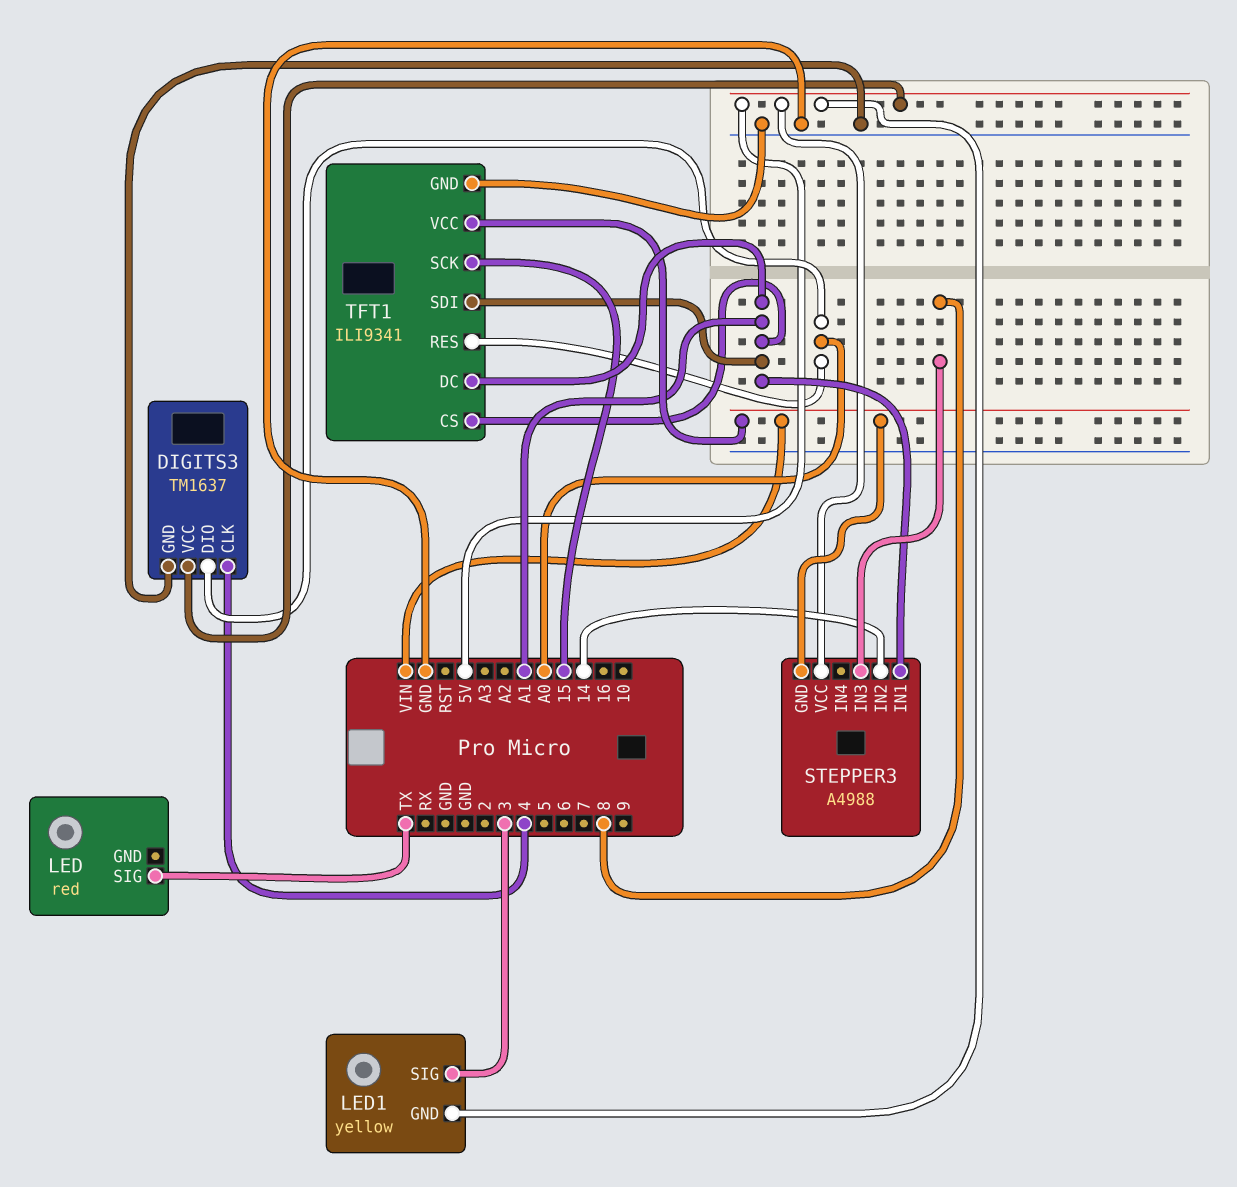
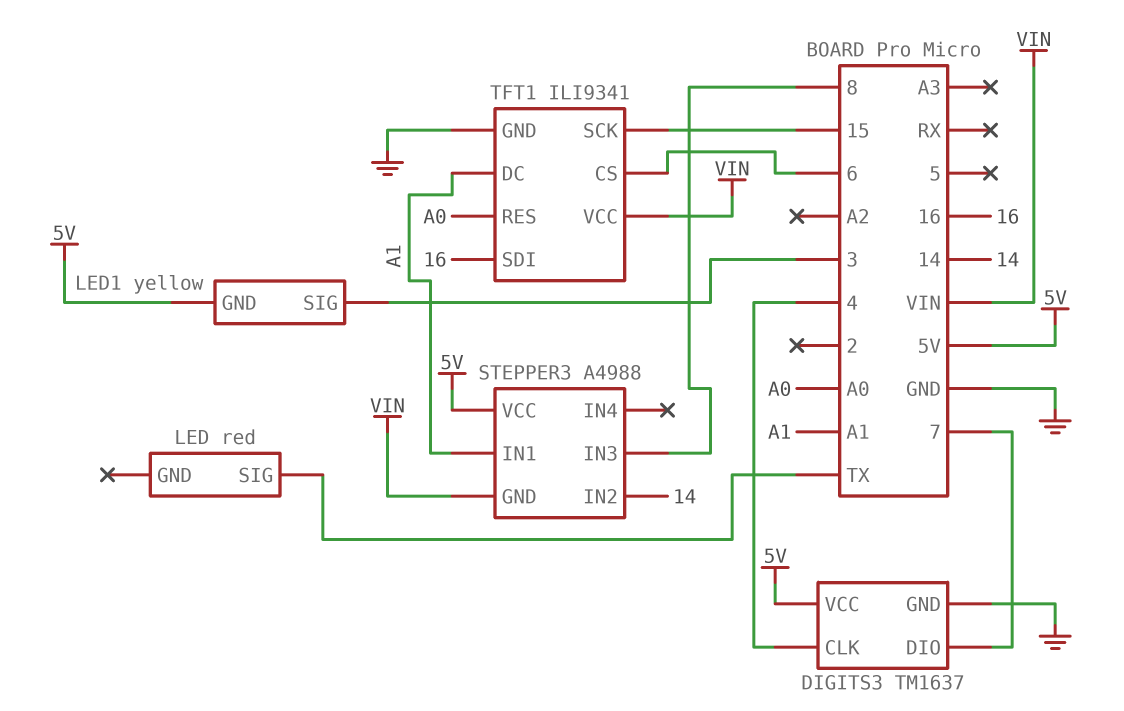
DIGITS3 pin DIO: A0 -> 7
TFT1 pin CS: A1 -> 6
TFT1 pin SDI: A1 -> 16

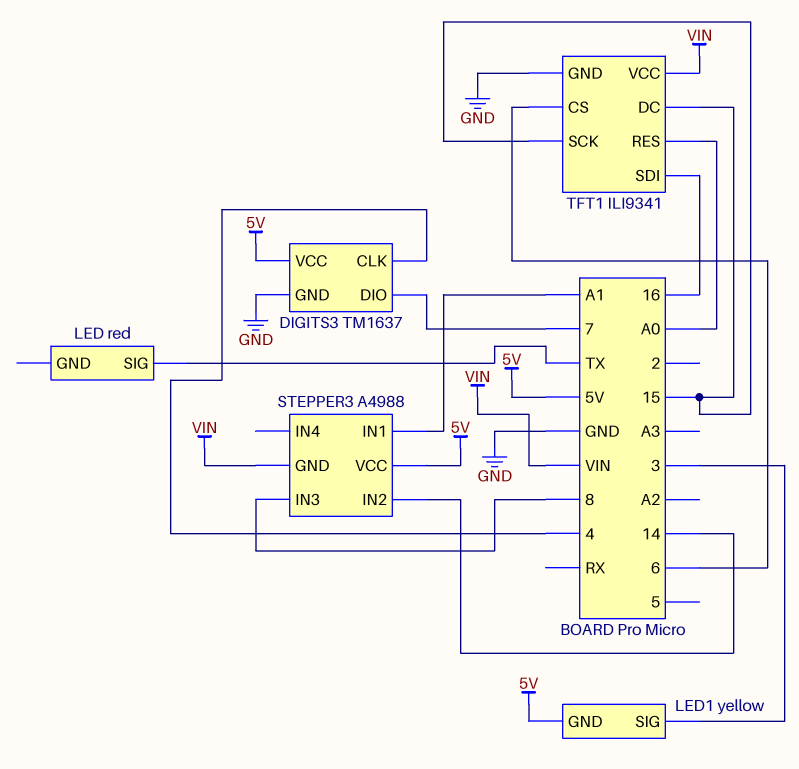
TFT1 pin DC: A1 -> 15

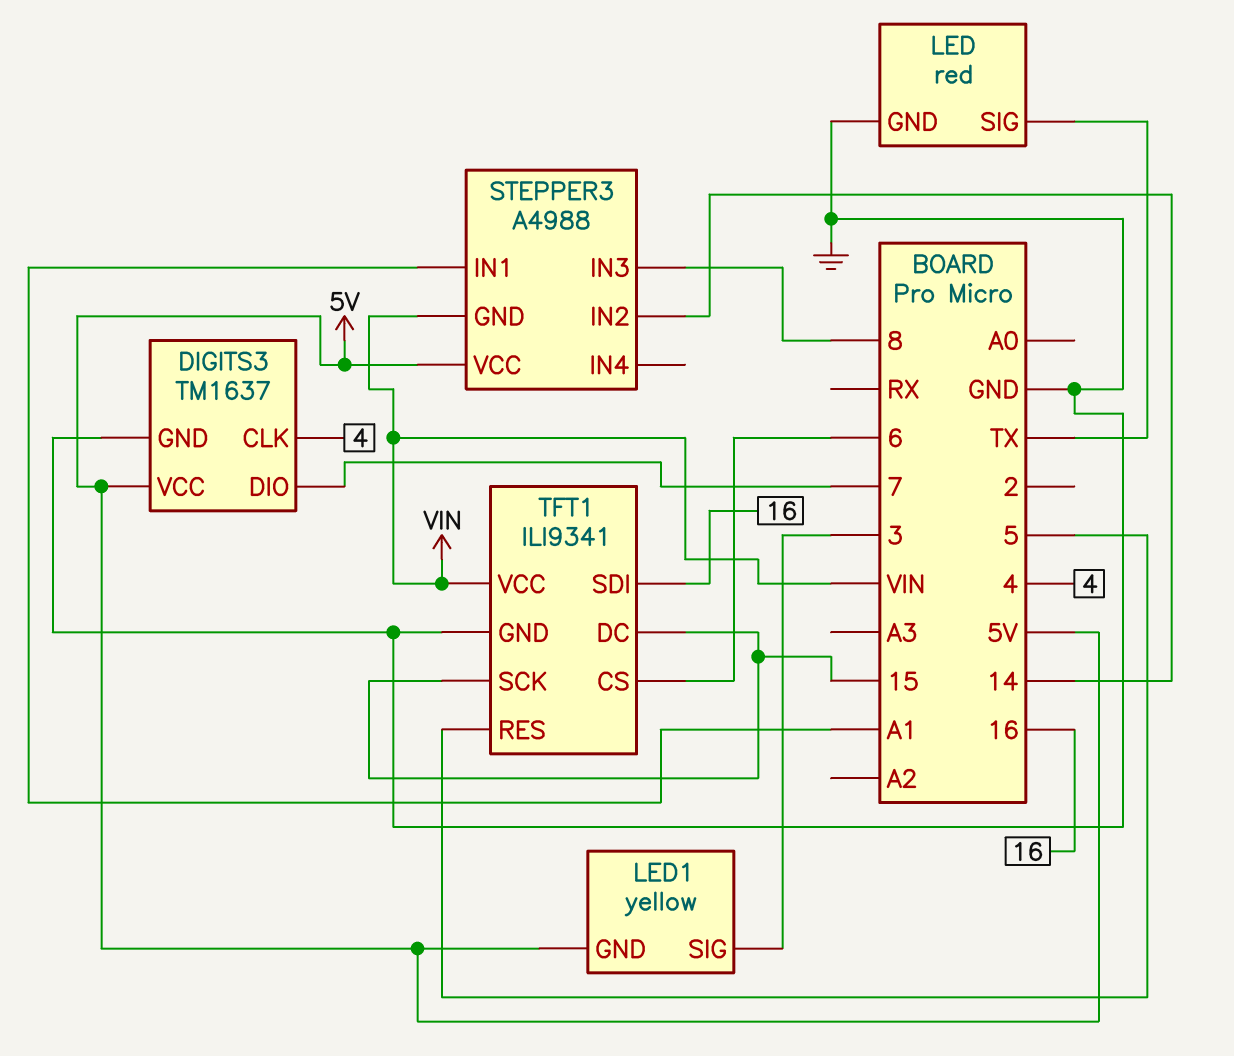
LED pin GND: none -> GND
TFT1 pin RES: A0 -> 5

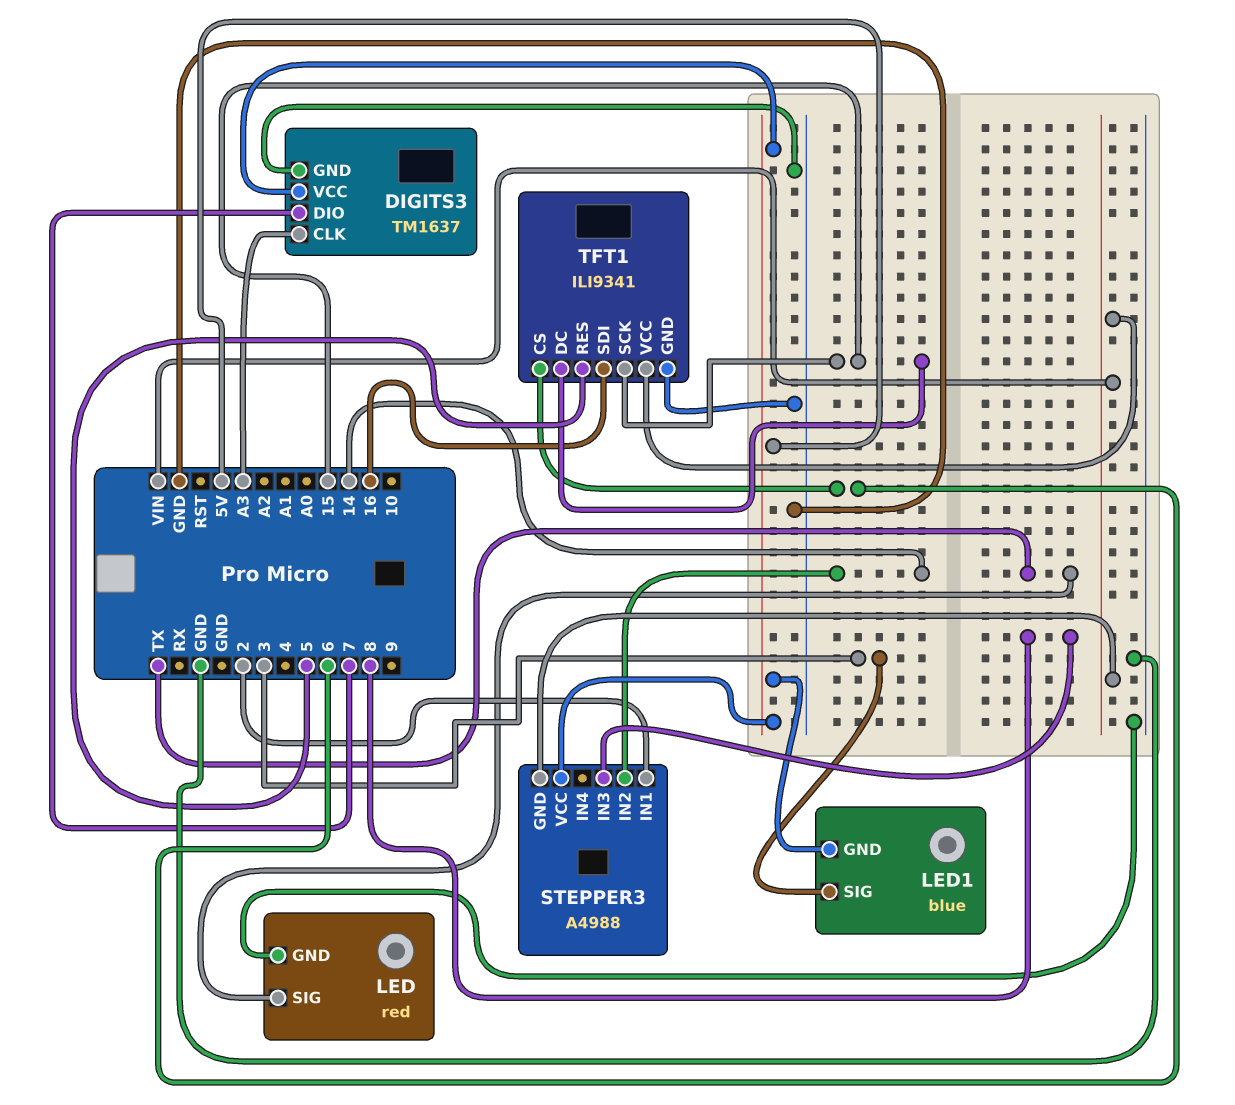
DIGITS3 pin CLK: 4 -> A3
LED1: yellow -> blue
STEPPER3 pin IN1: A1 -> 2

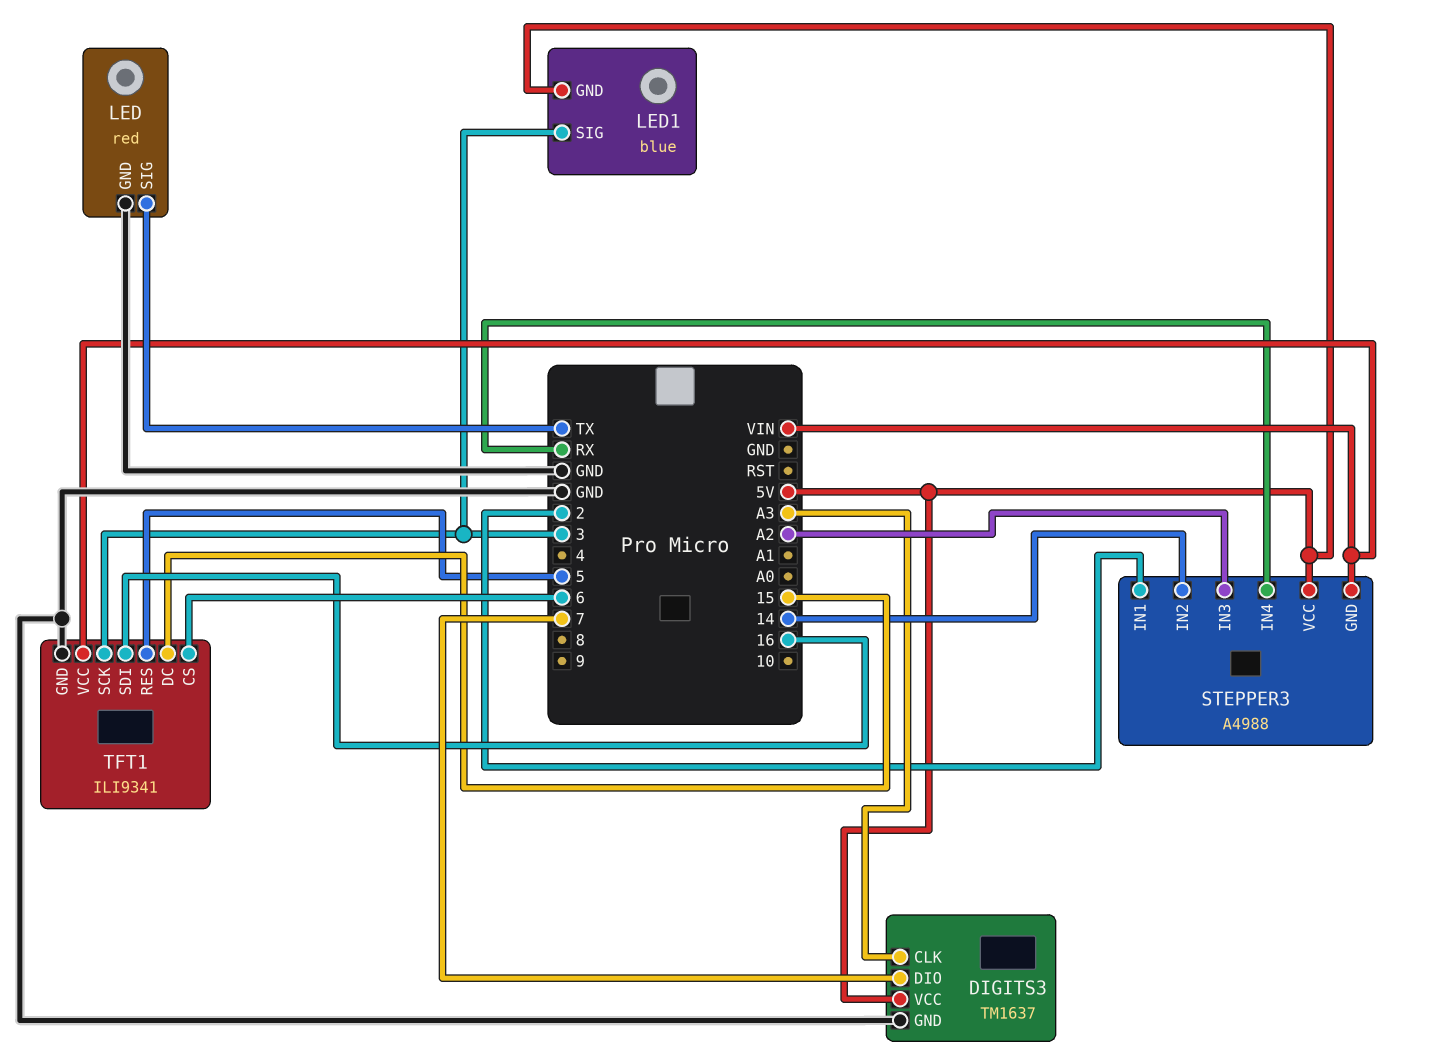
STEPPER3 pin IN3: 8 -> A2
STEPPER3 pin IN4: none -> RX
TFT1 pin SCK: 15 -> 3

